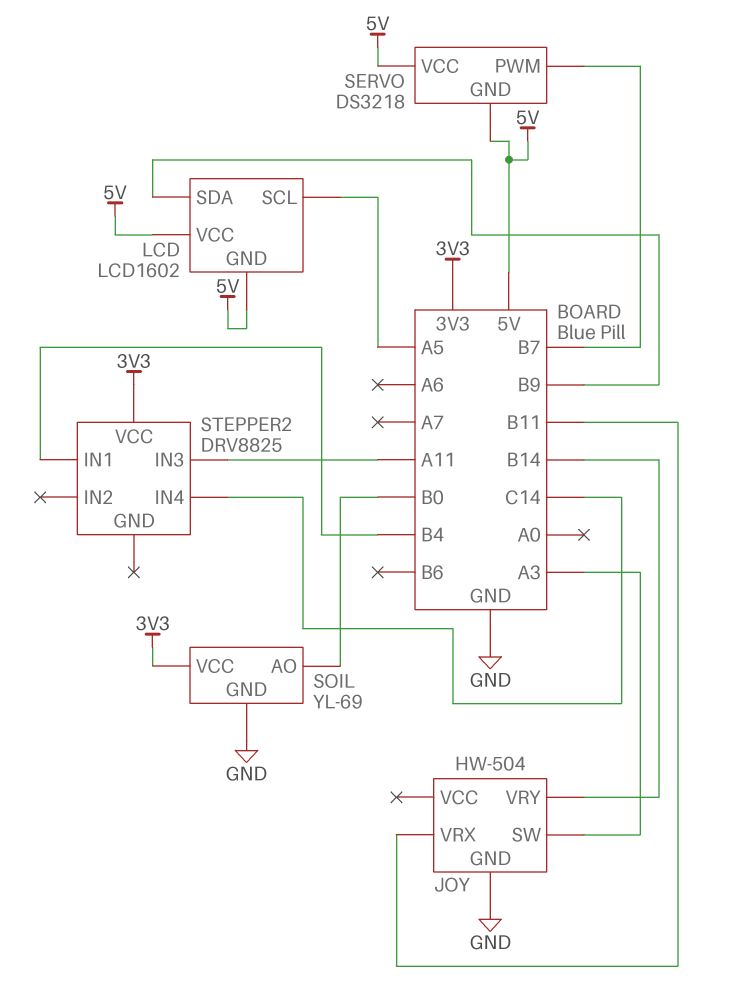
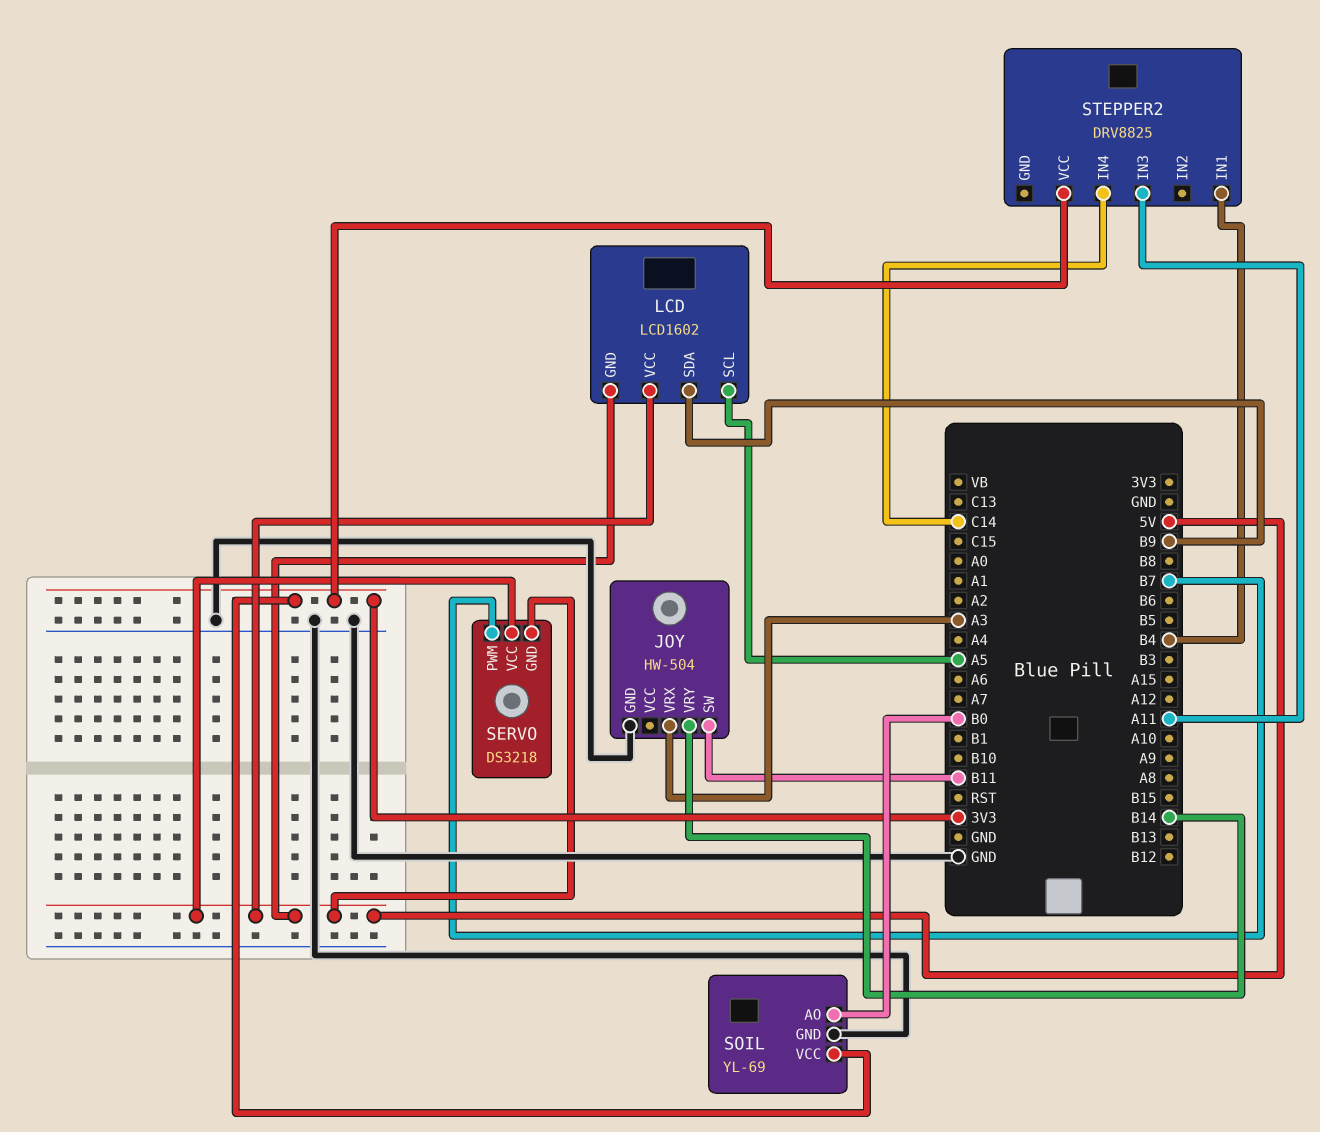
JOY pin SW: A3 -> B11
JOY pin VRX: B11 -> A3

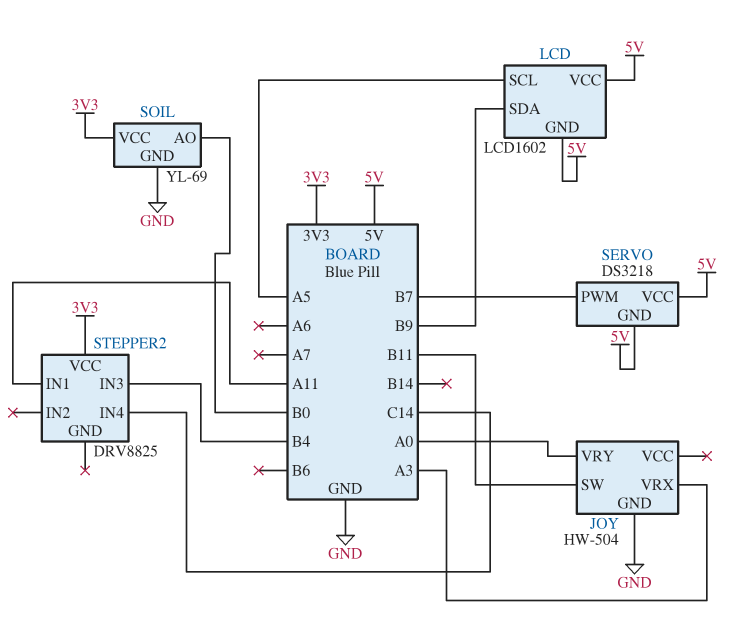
JOY pin VRY: B14 -> A0
STEPPER2 pin IN1: B4 -> A11
STEPPER2 pin IN3: A11 -> B4

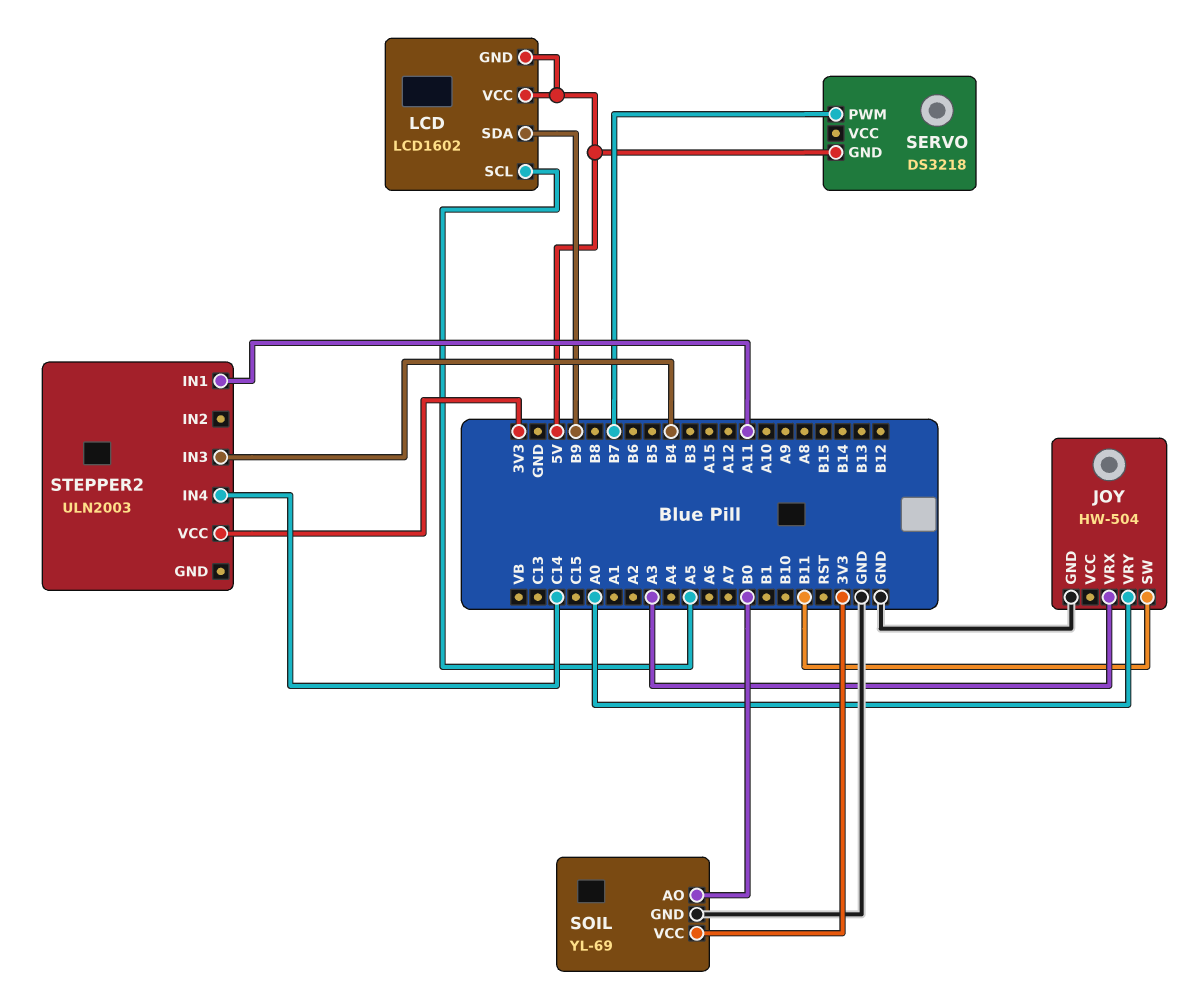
SERVO pin VCC: 5V -> none
STEPPER2: DRV8825 -> ULN2003

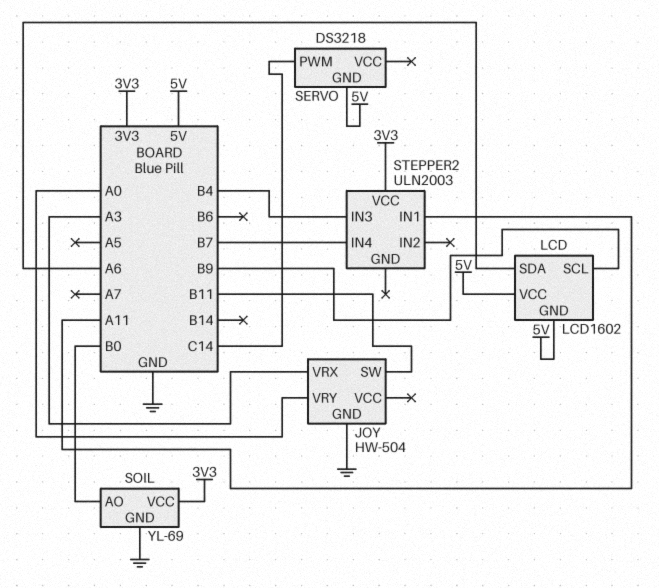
LCD pin SCL: A5 -> B9
LCD pin SDA: B9 -> A6
SERVO pin PWM: B7 -> C14
STEPPER2 pin IN4: C14 -> B7

